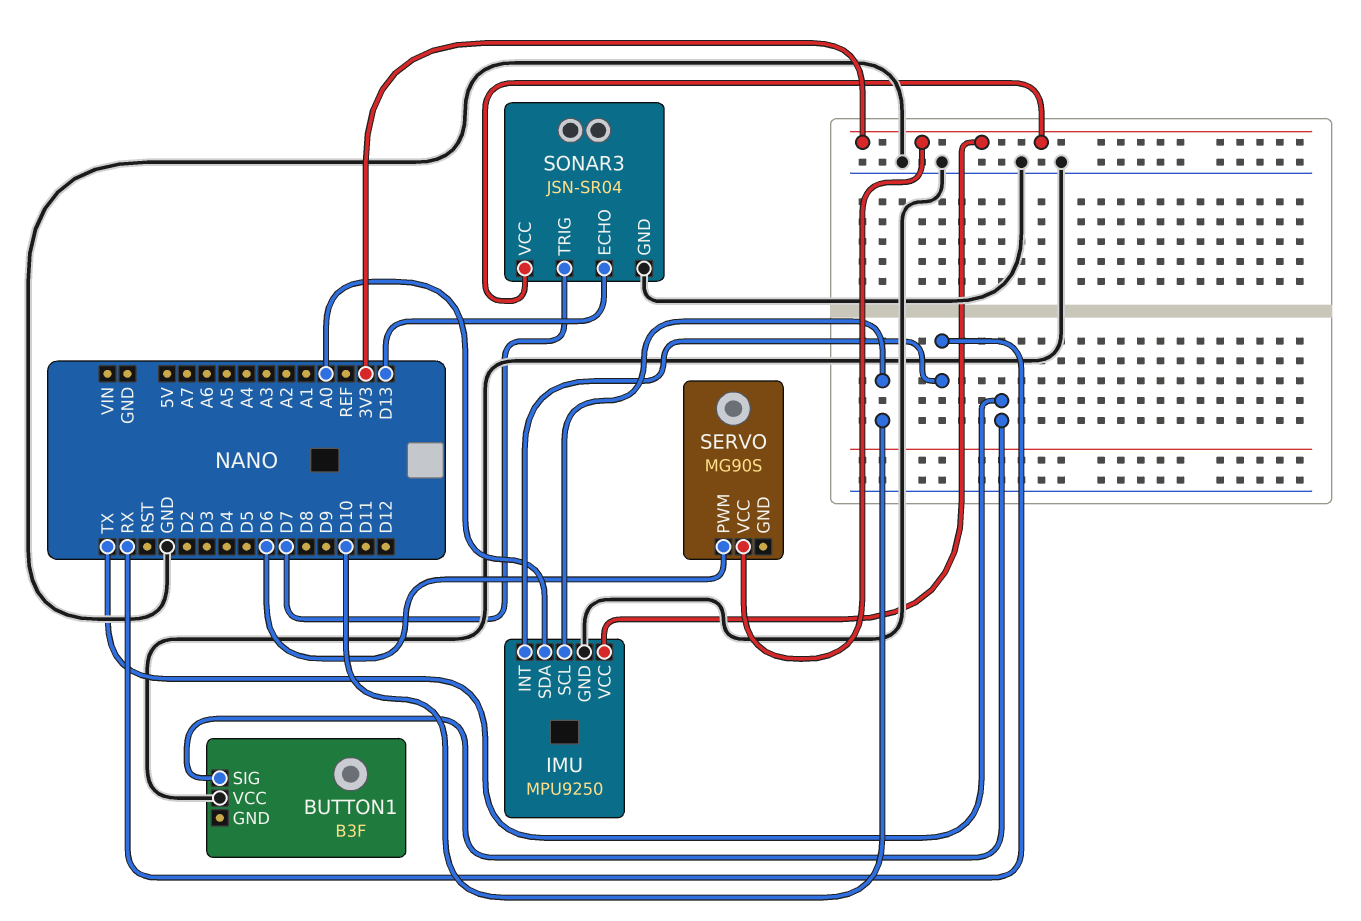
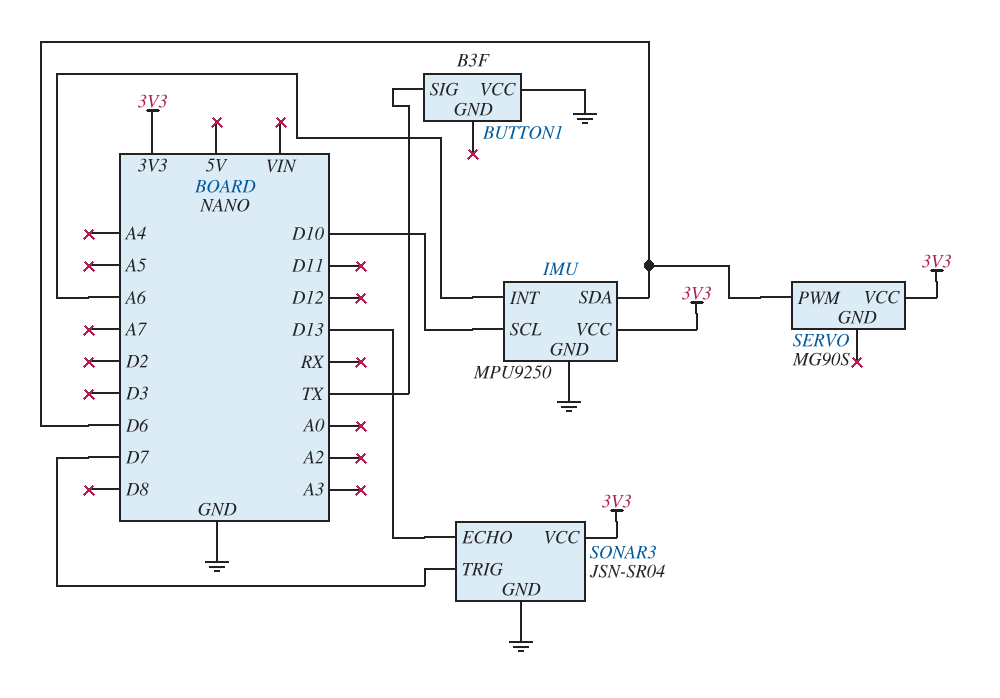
IMU pin INT: RX -> A6
IMU pin SDA: A0 -> D6

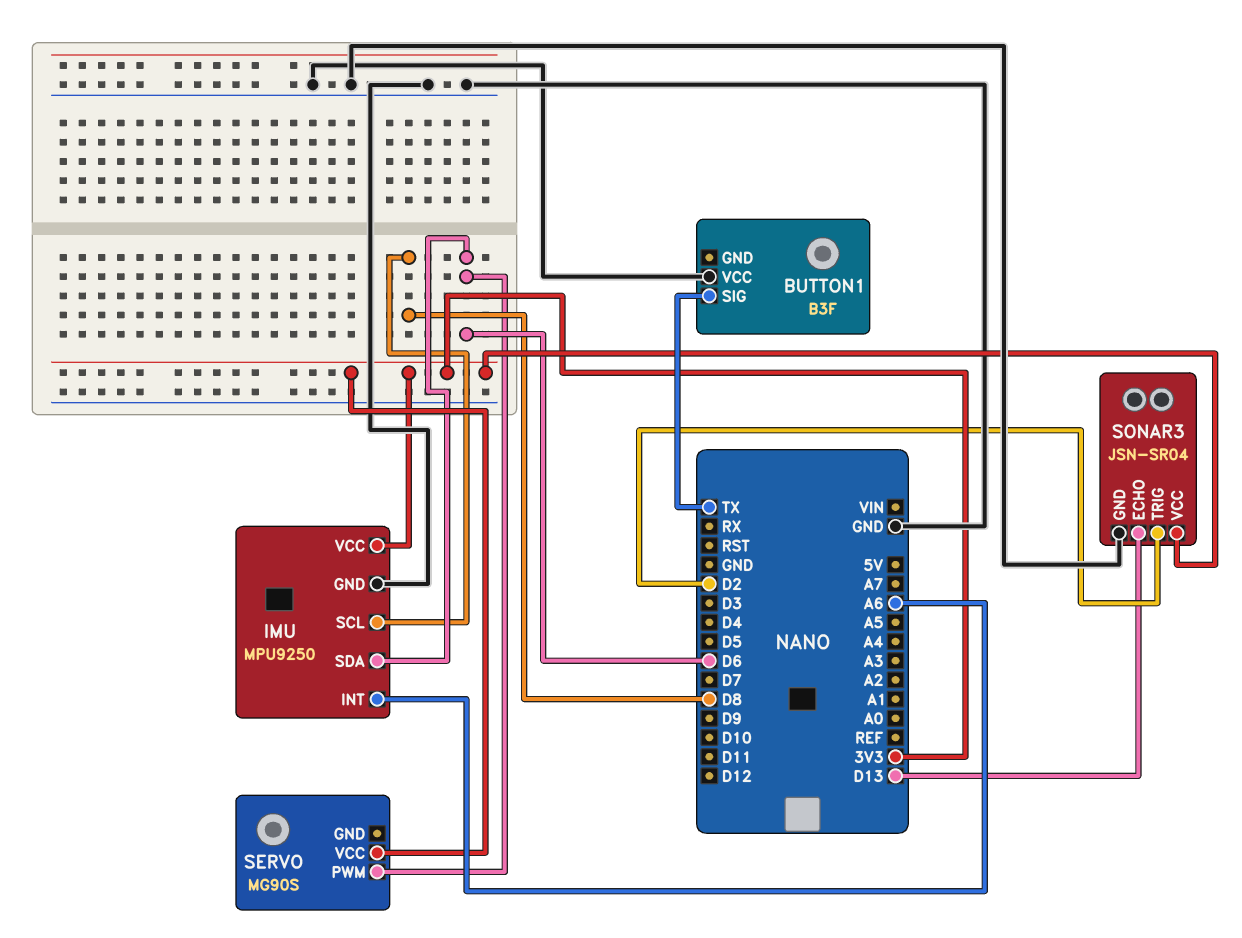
IMU pin SCL: D10 -> D8
SONAR3 pin TRIG: D7 -> D2

